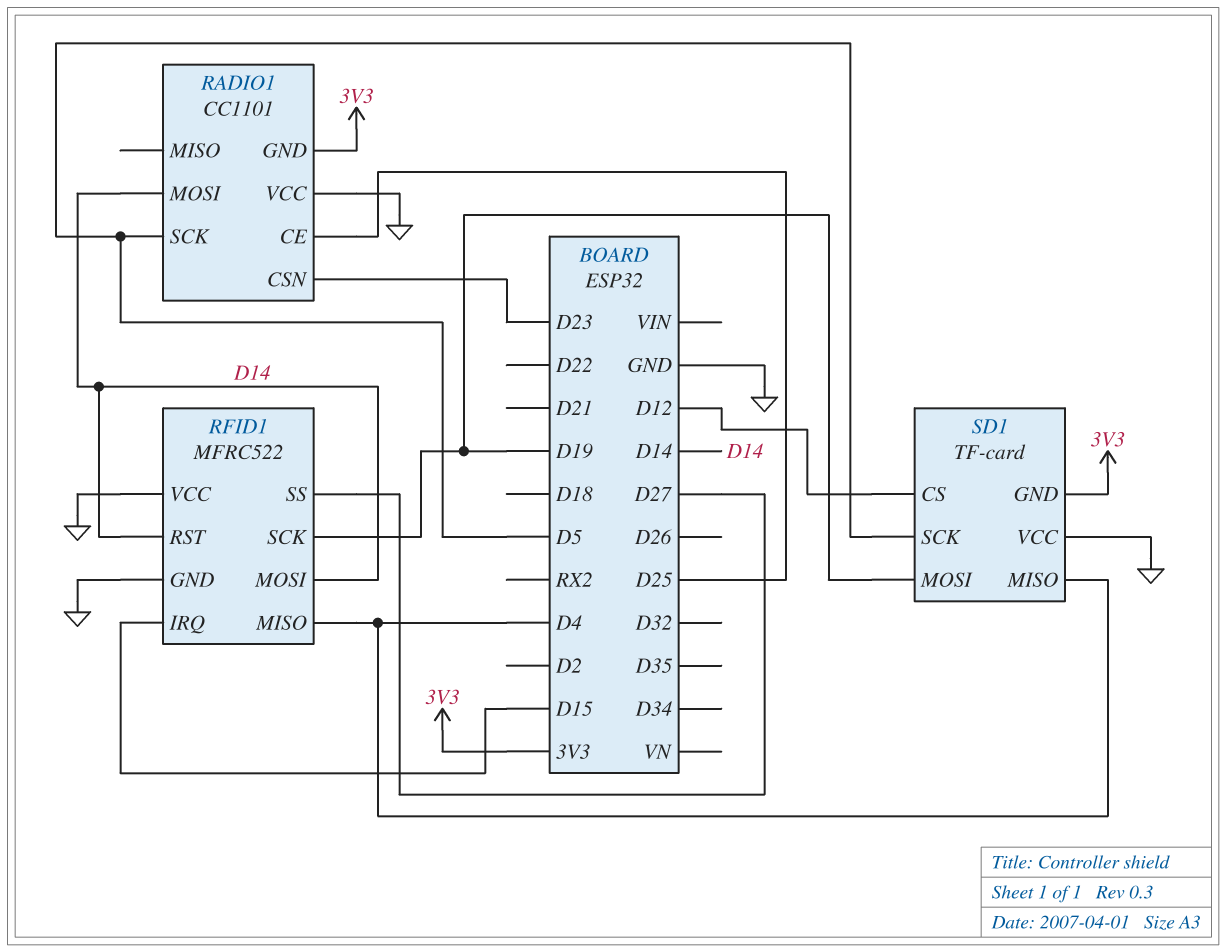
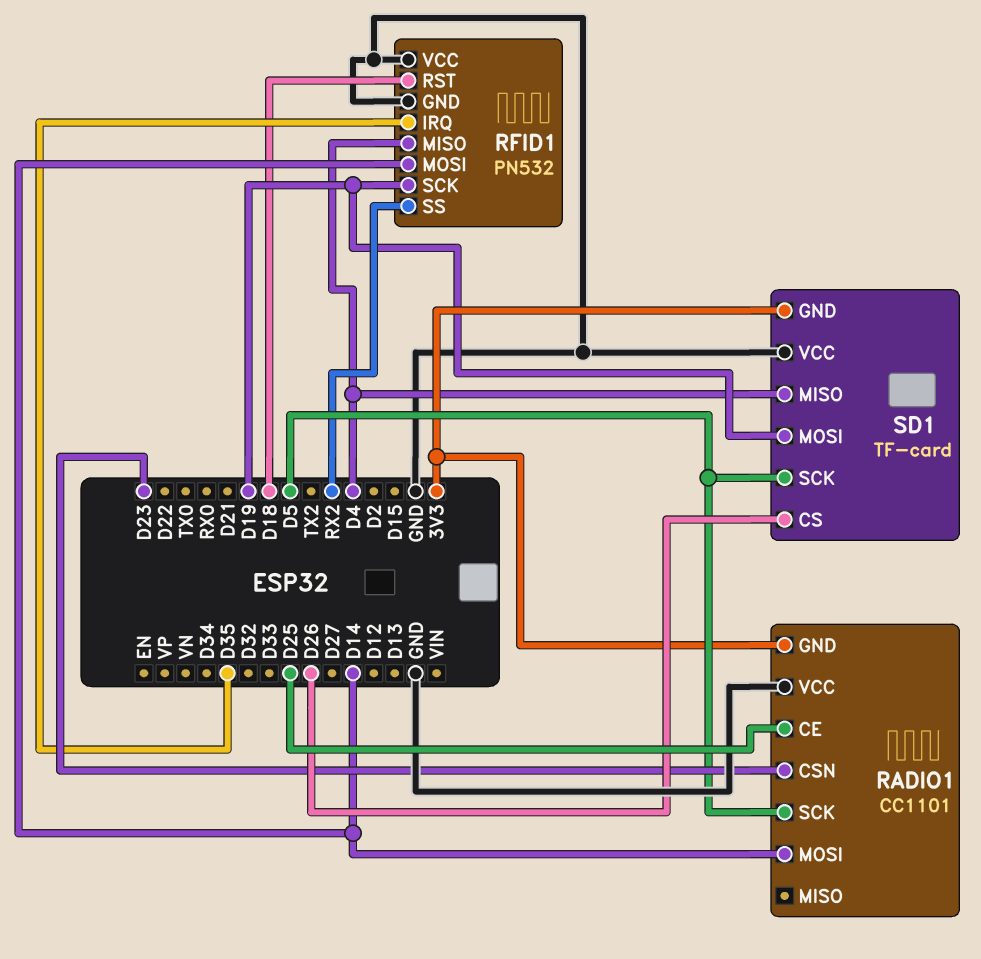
RFID1: MFRC522 -> PN532
RFID1 pin IRQ: D15 -> D35
RFID1 pin RST: D14 -> D18
RFID1 pin SS: D27 -> RX2
SD1 pin CS: D12 -> D26

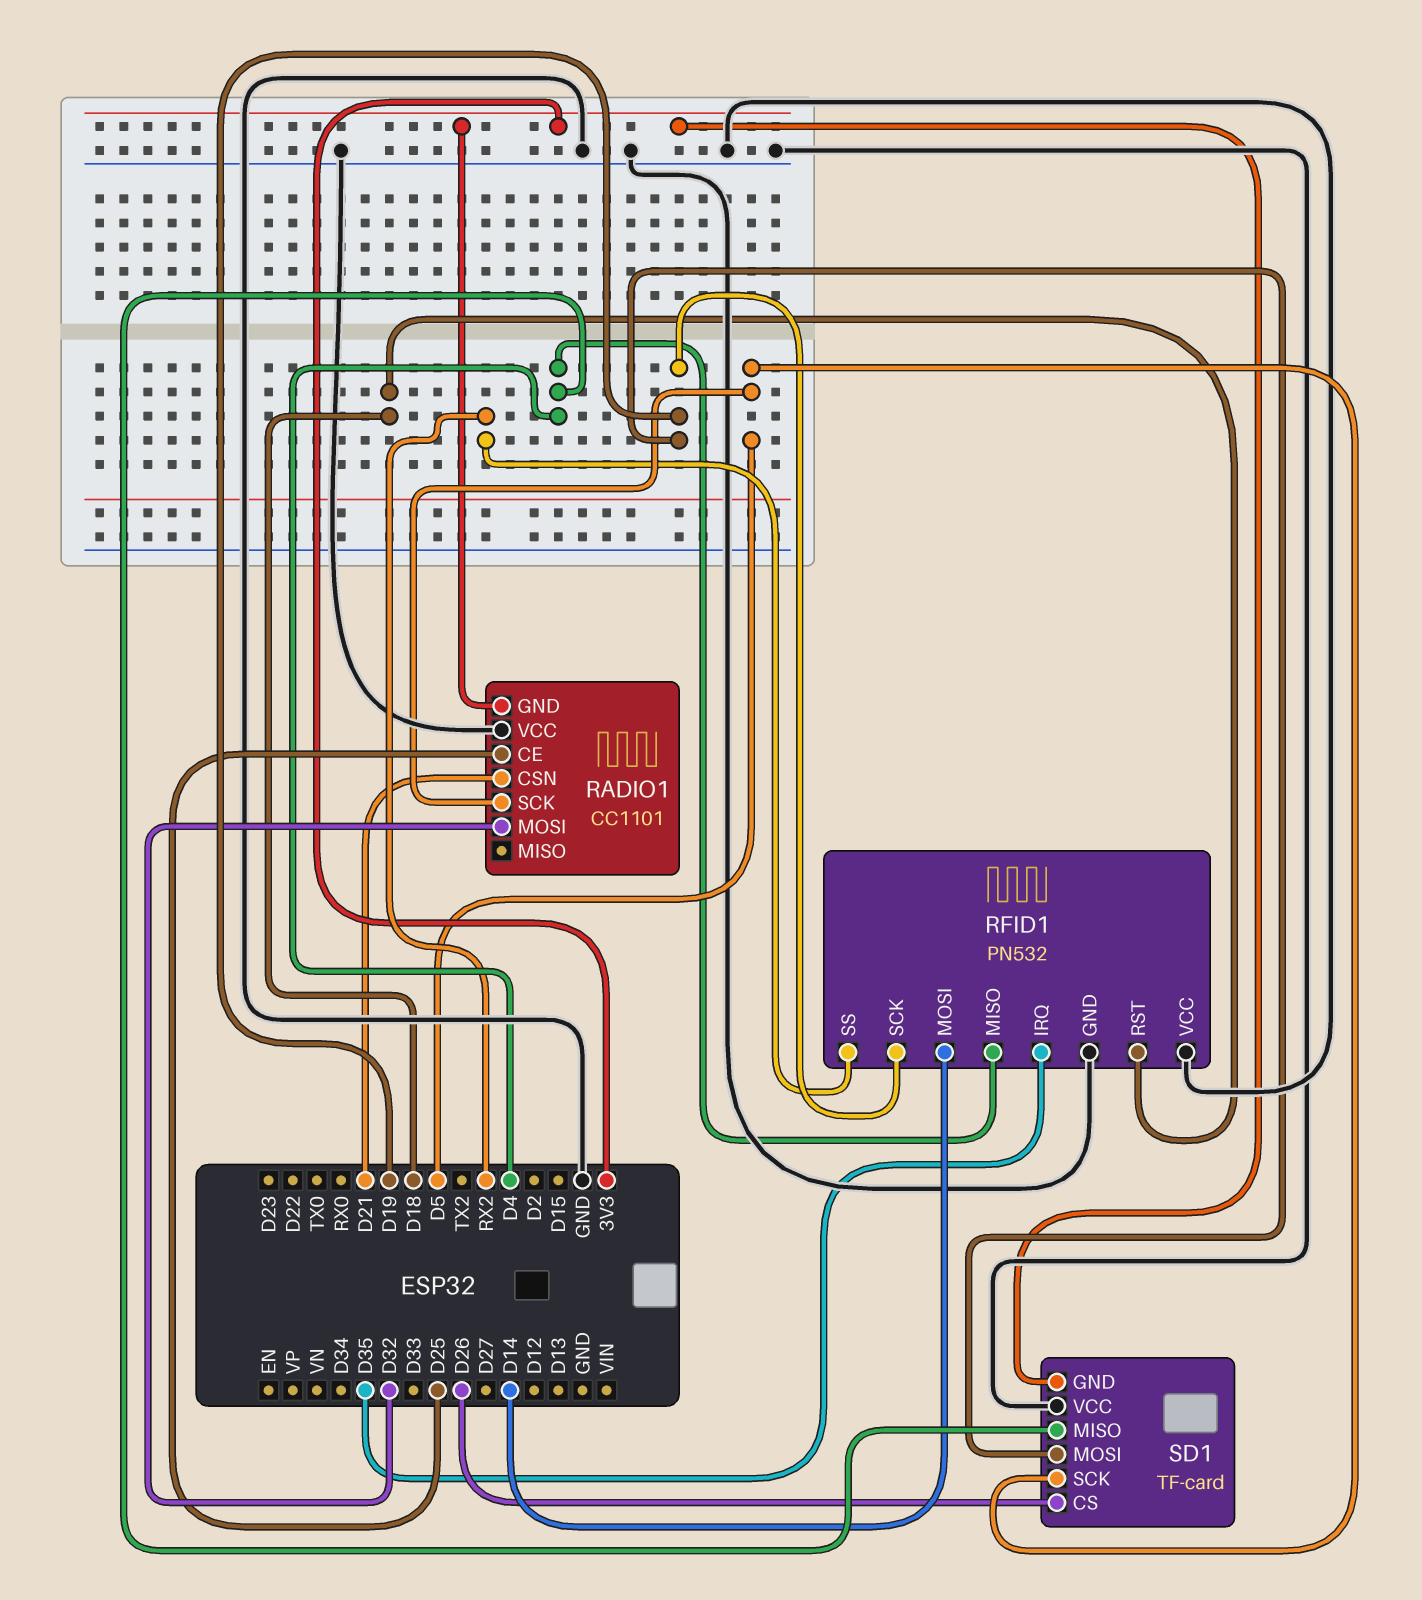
RADIO1 pin CSN: D23 -> D21
RADIO1 pin MOSI: D14 -> D32

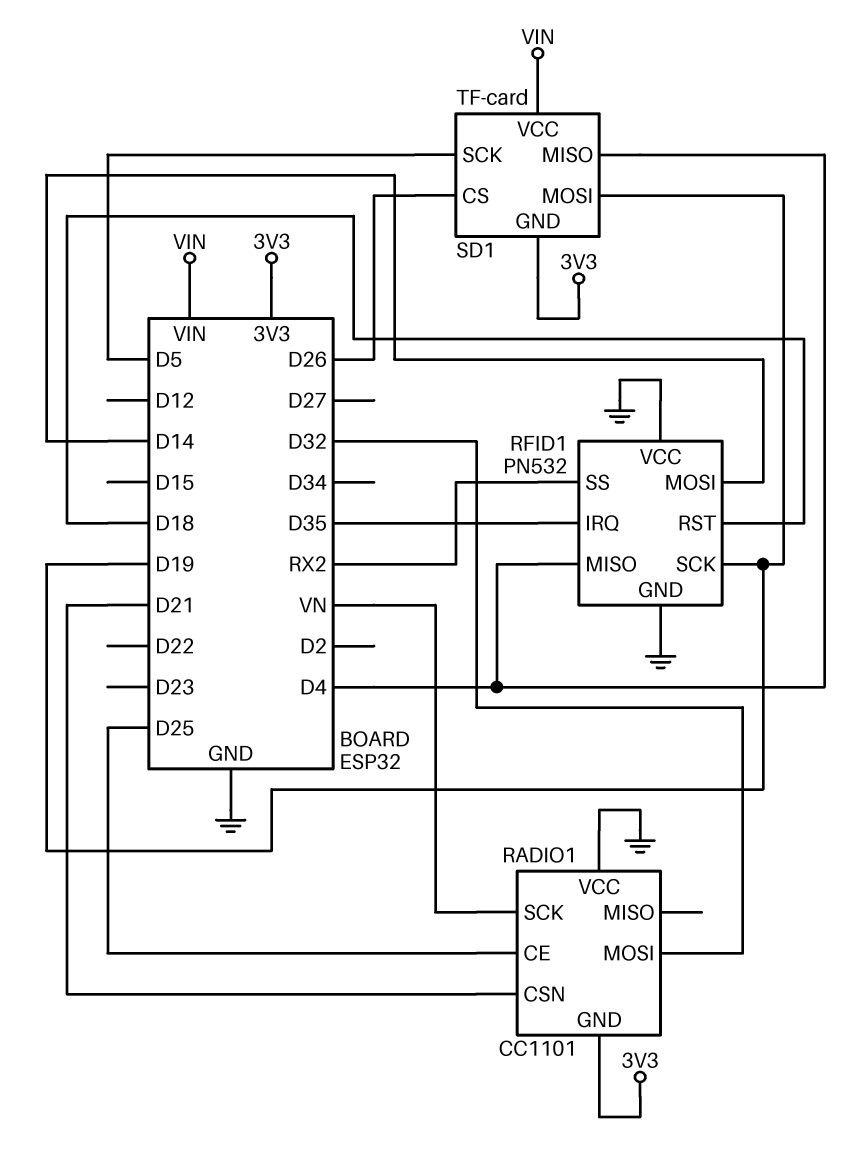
RADIO1 pin SCK: D5 -> VN
SD1 pin VCC: GND -> VIN

